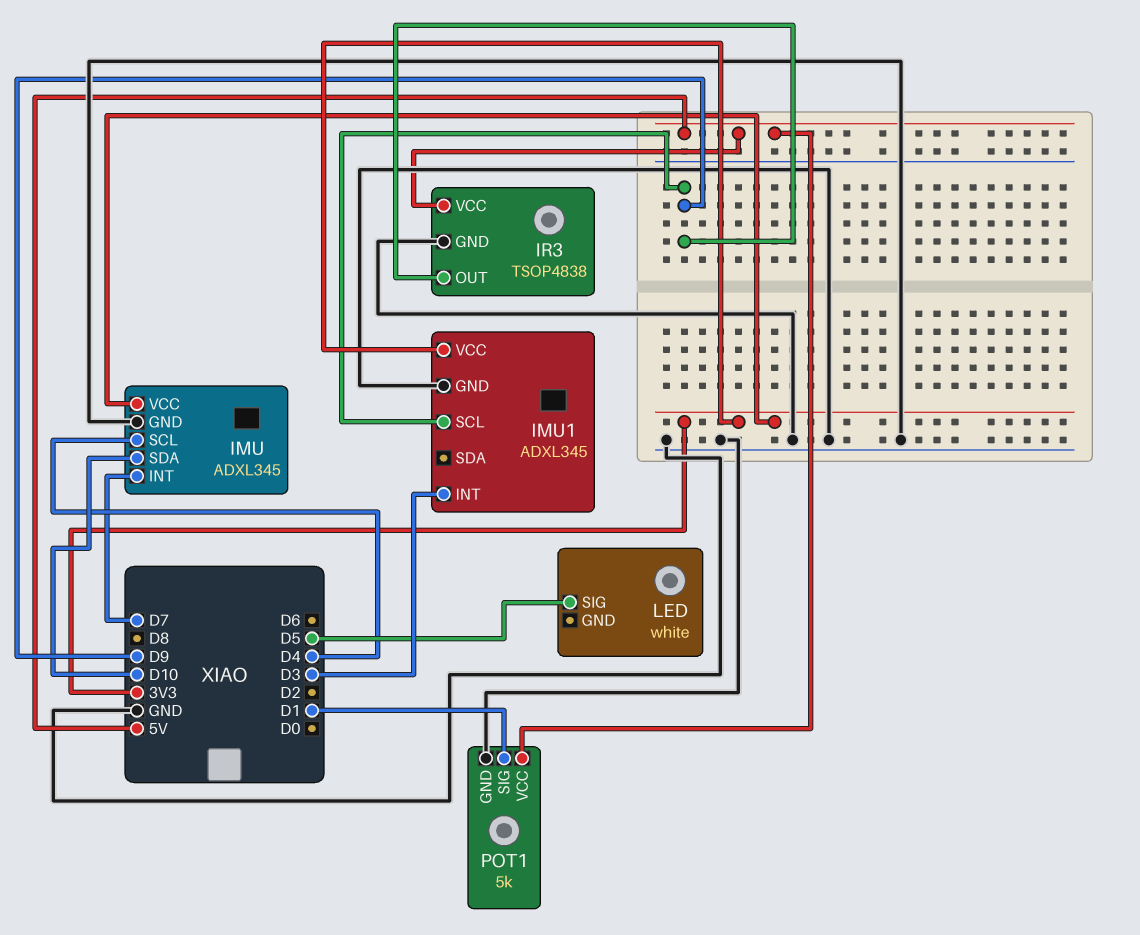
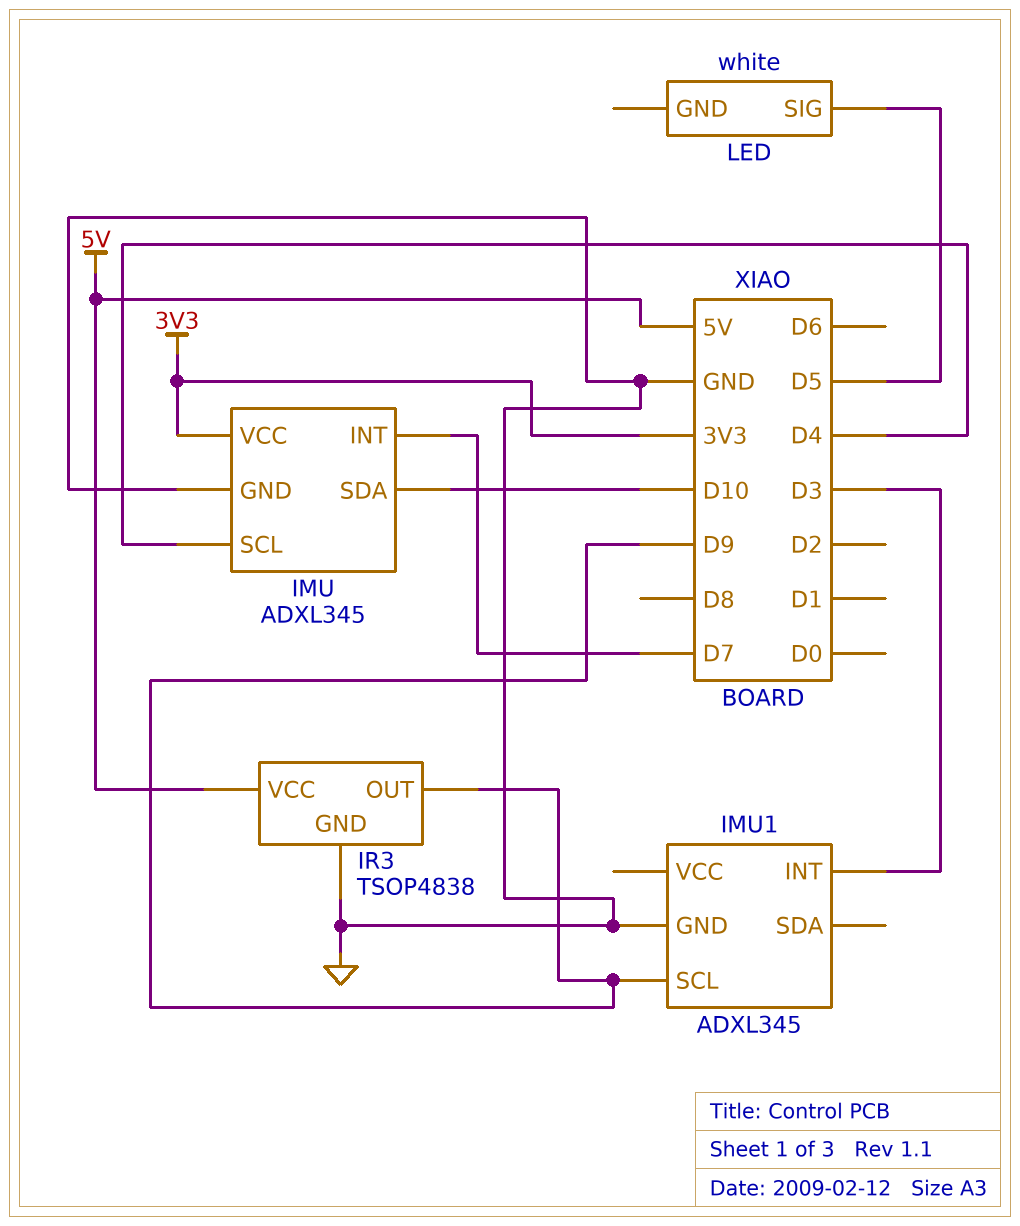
IMU1 pin VCC: 3V3 -> none
POT1: 5k -> none
POT1 pin GND: GND -> none
POT1 pin SIG: D1 -> none
POT1 pin VCC: 5V -> none

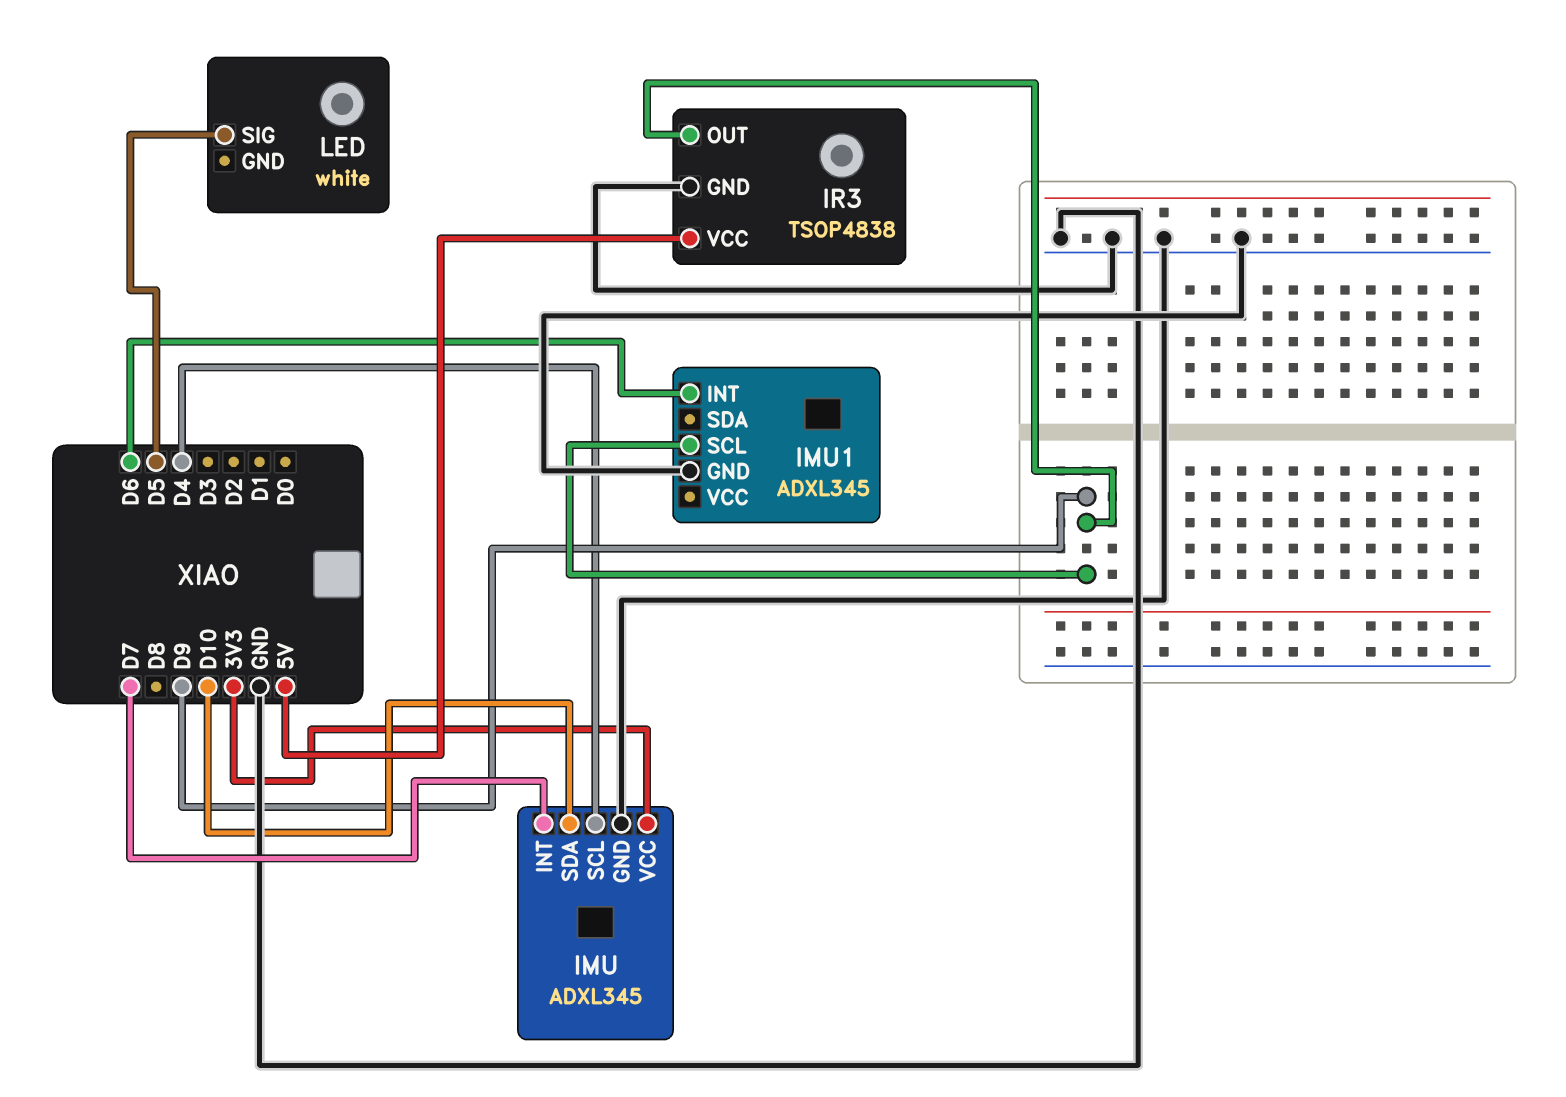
IMU1 pin INT: D3 -> D6

